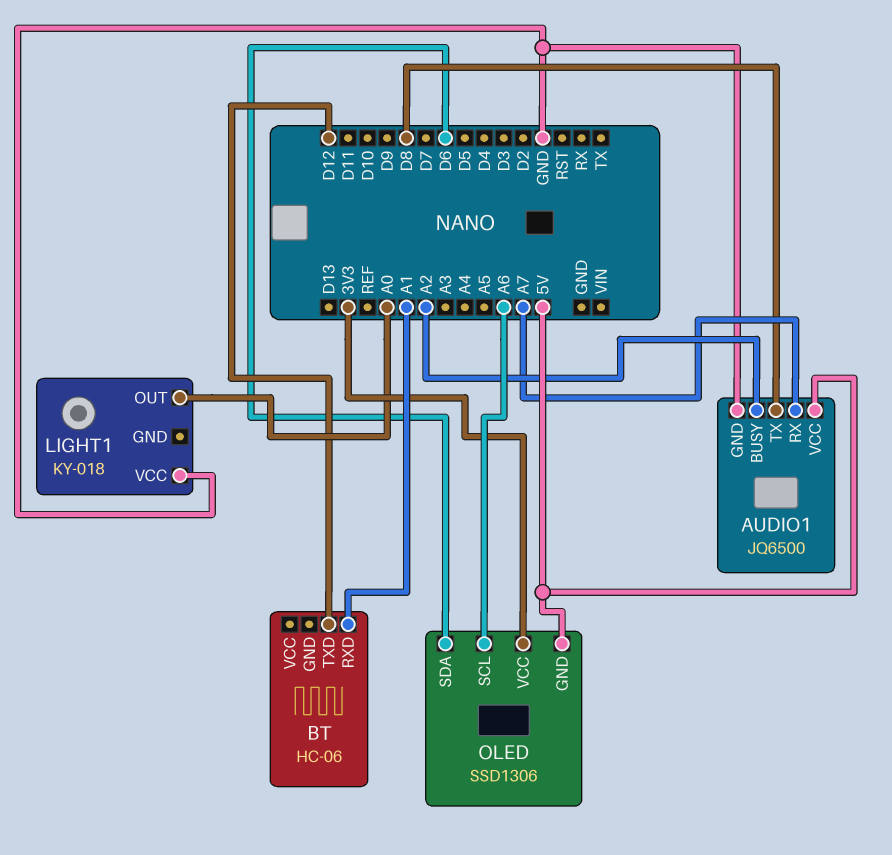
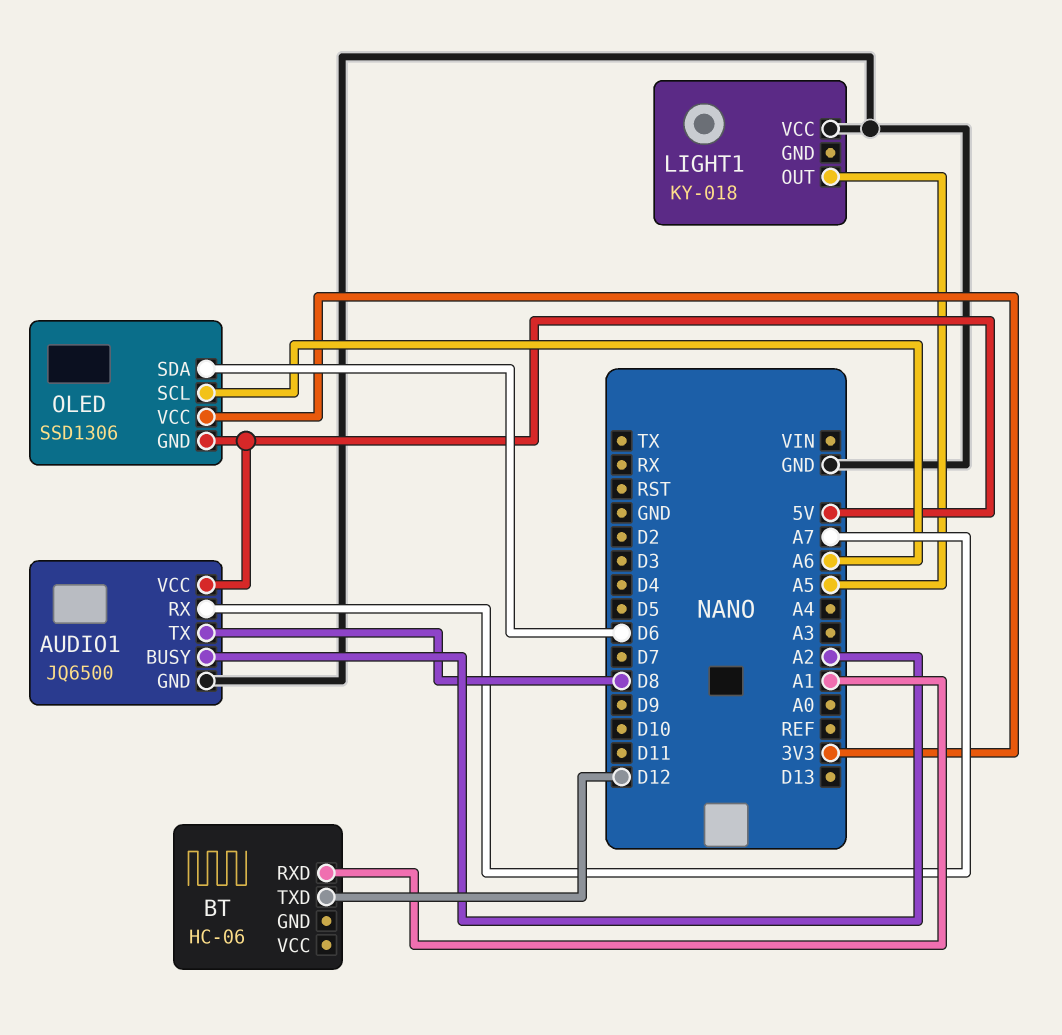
LIGHT1 pin OUT: A0 -> A5

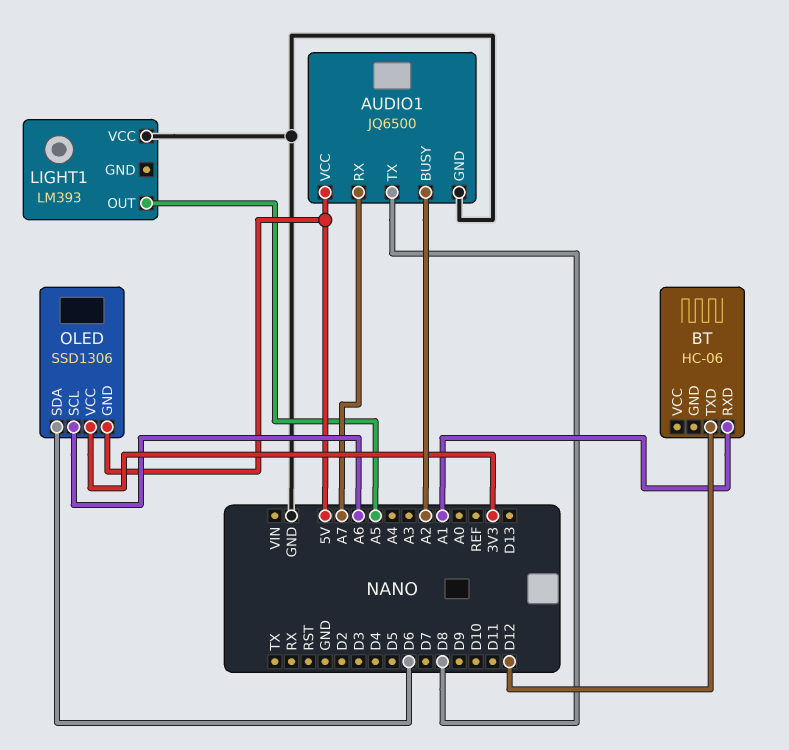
LIGHT1: KY-018 -> LM393

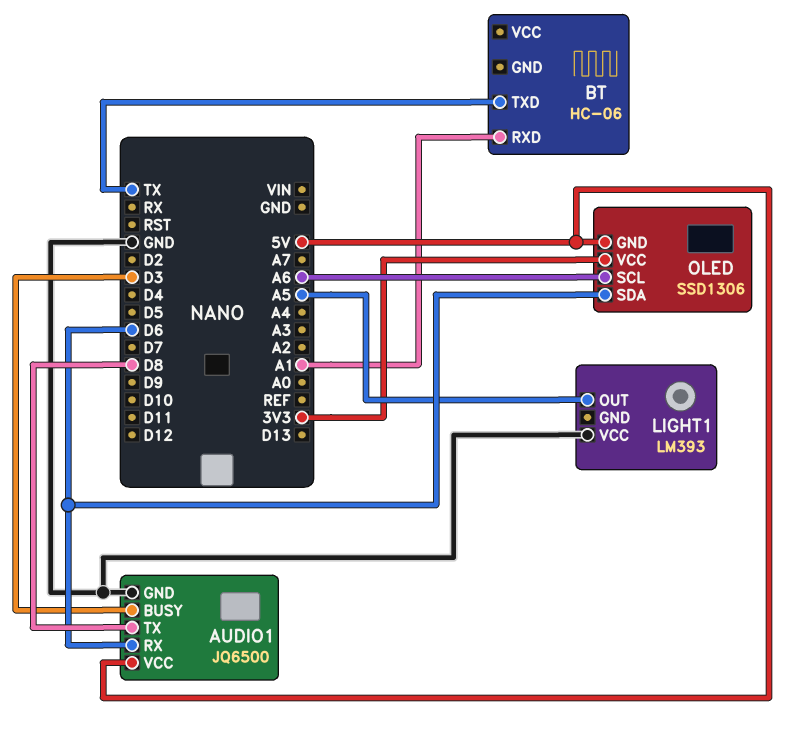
AUDIO1 pin BUSY: A2 -> D3
AUDIO1 pin RX: A7 -> D6
BT pin TXD: D12 -> TX

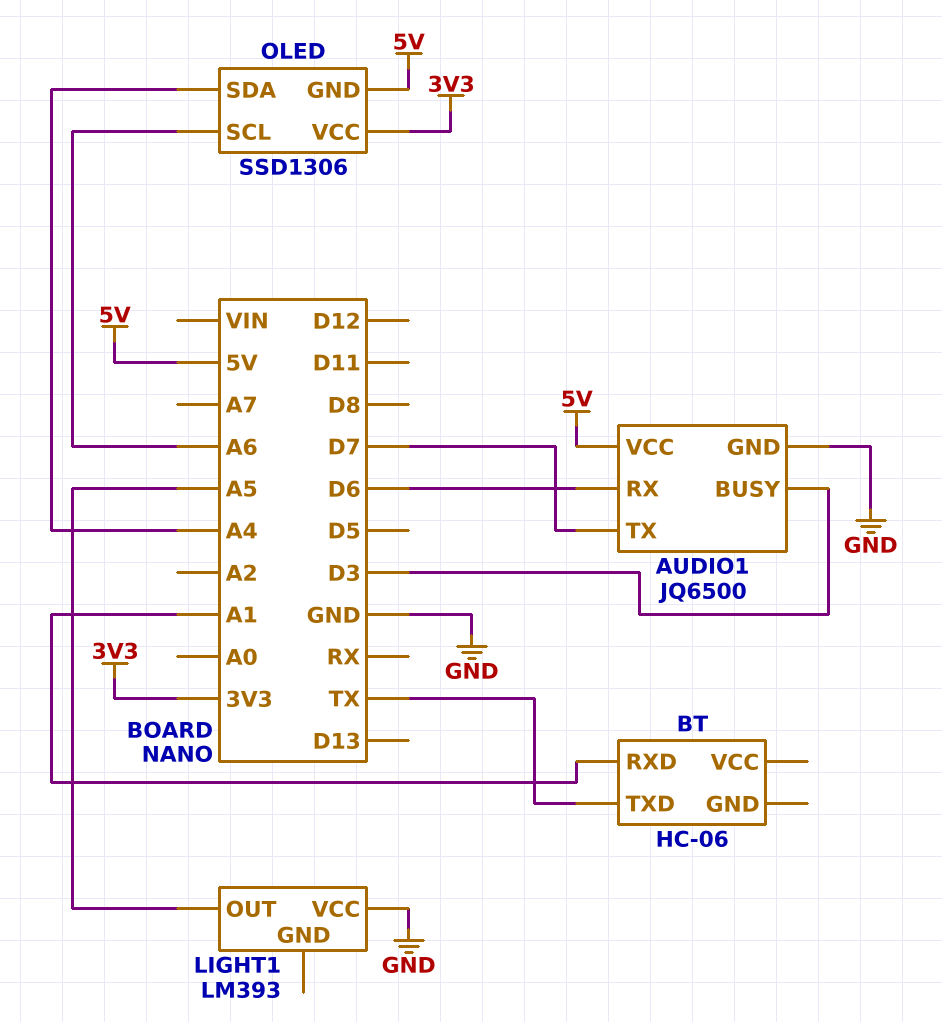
AUDIO1 pin TX: D8 -> D7
OLED pin SDA: D6 -> A4

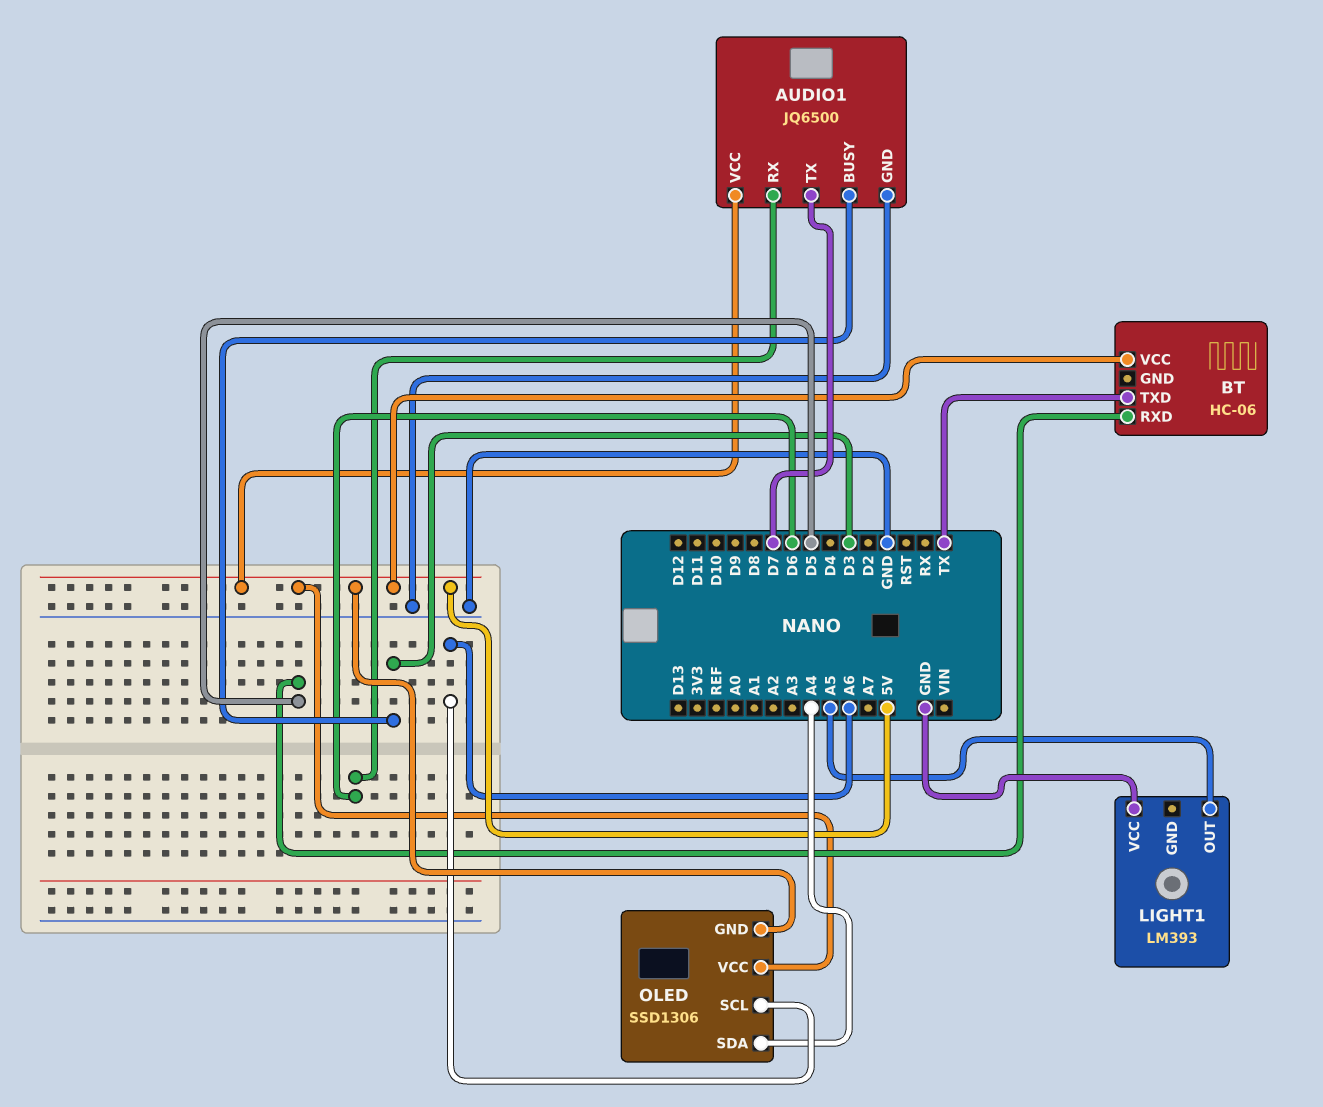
BT pin RXD: A1 -> D5
BT pin VCC: none -> 5V
OLED pin VCC: 3V3 -> 5V

